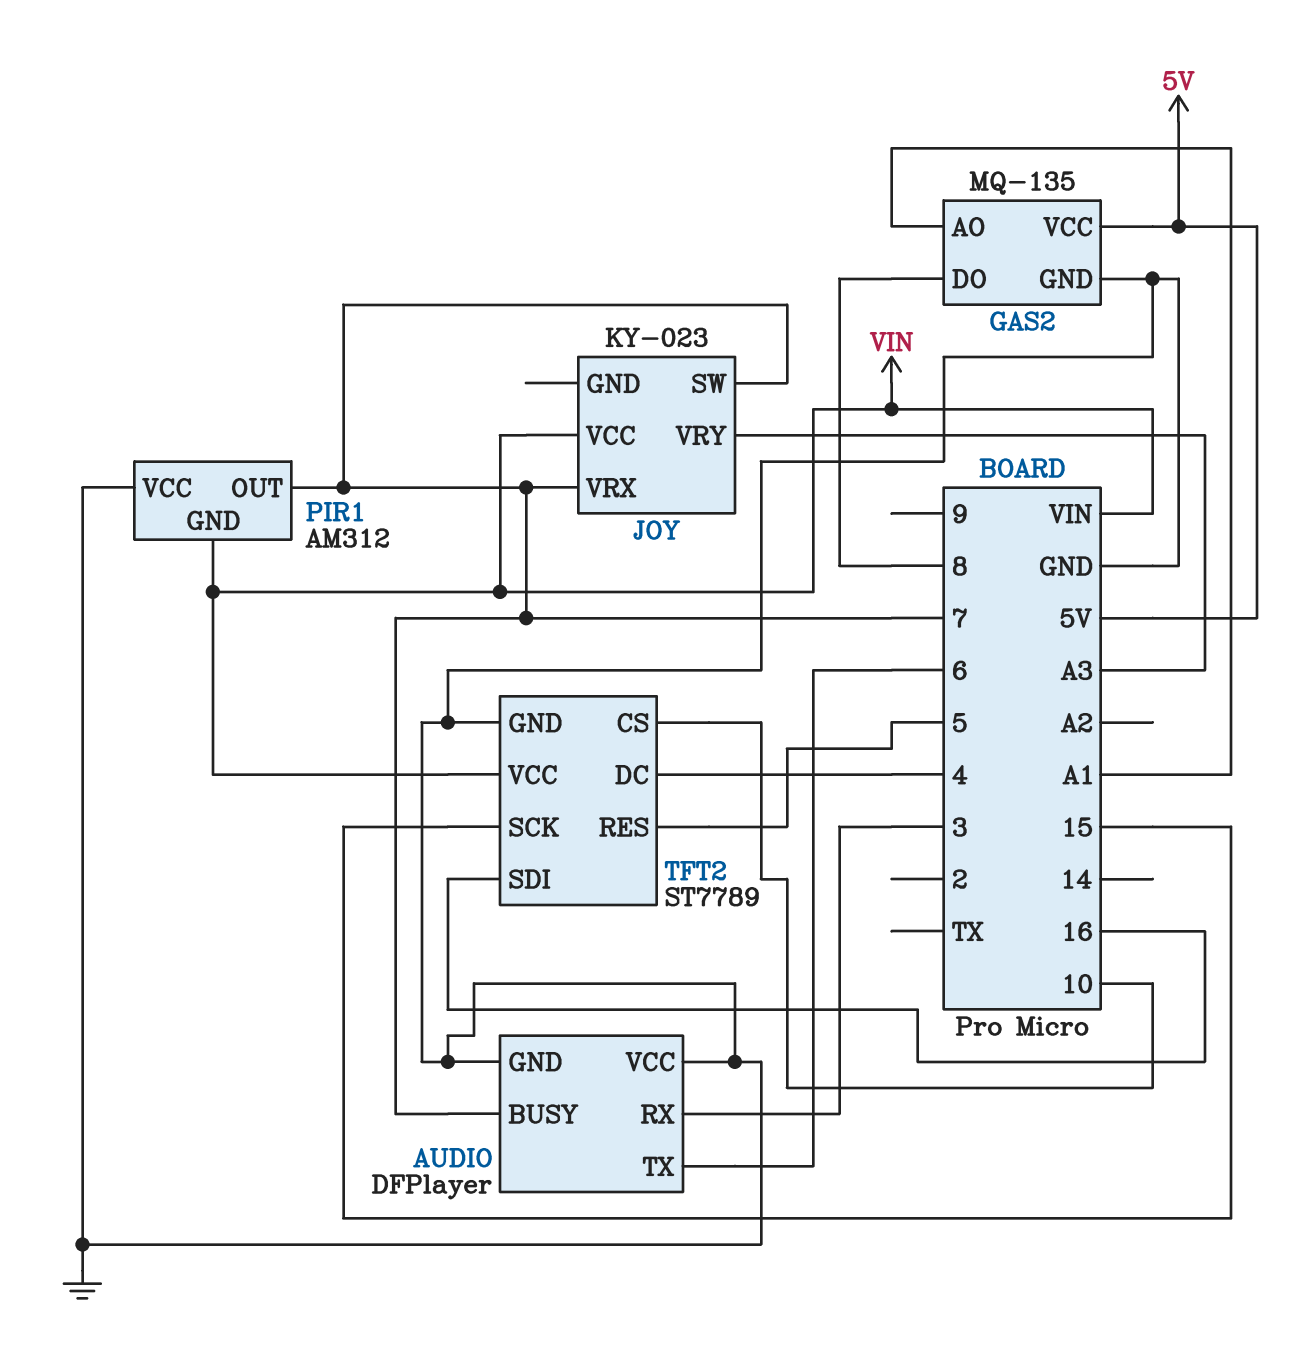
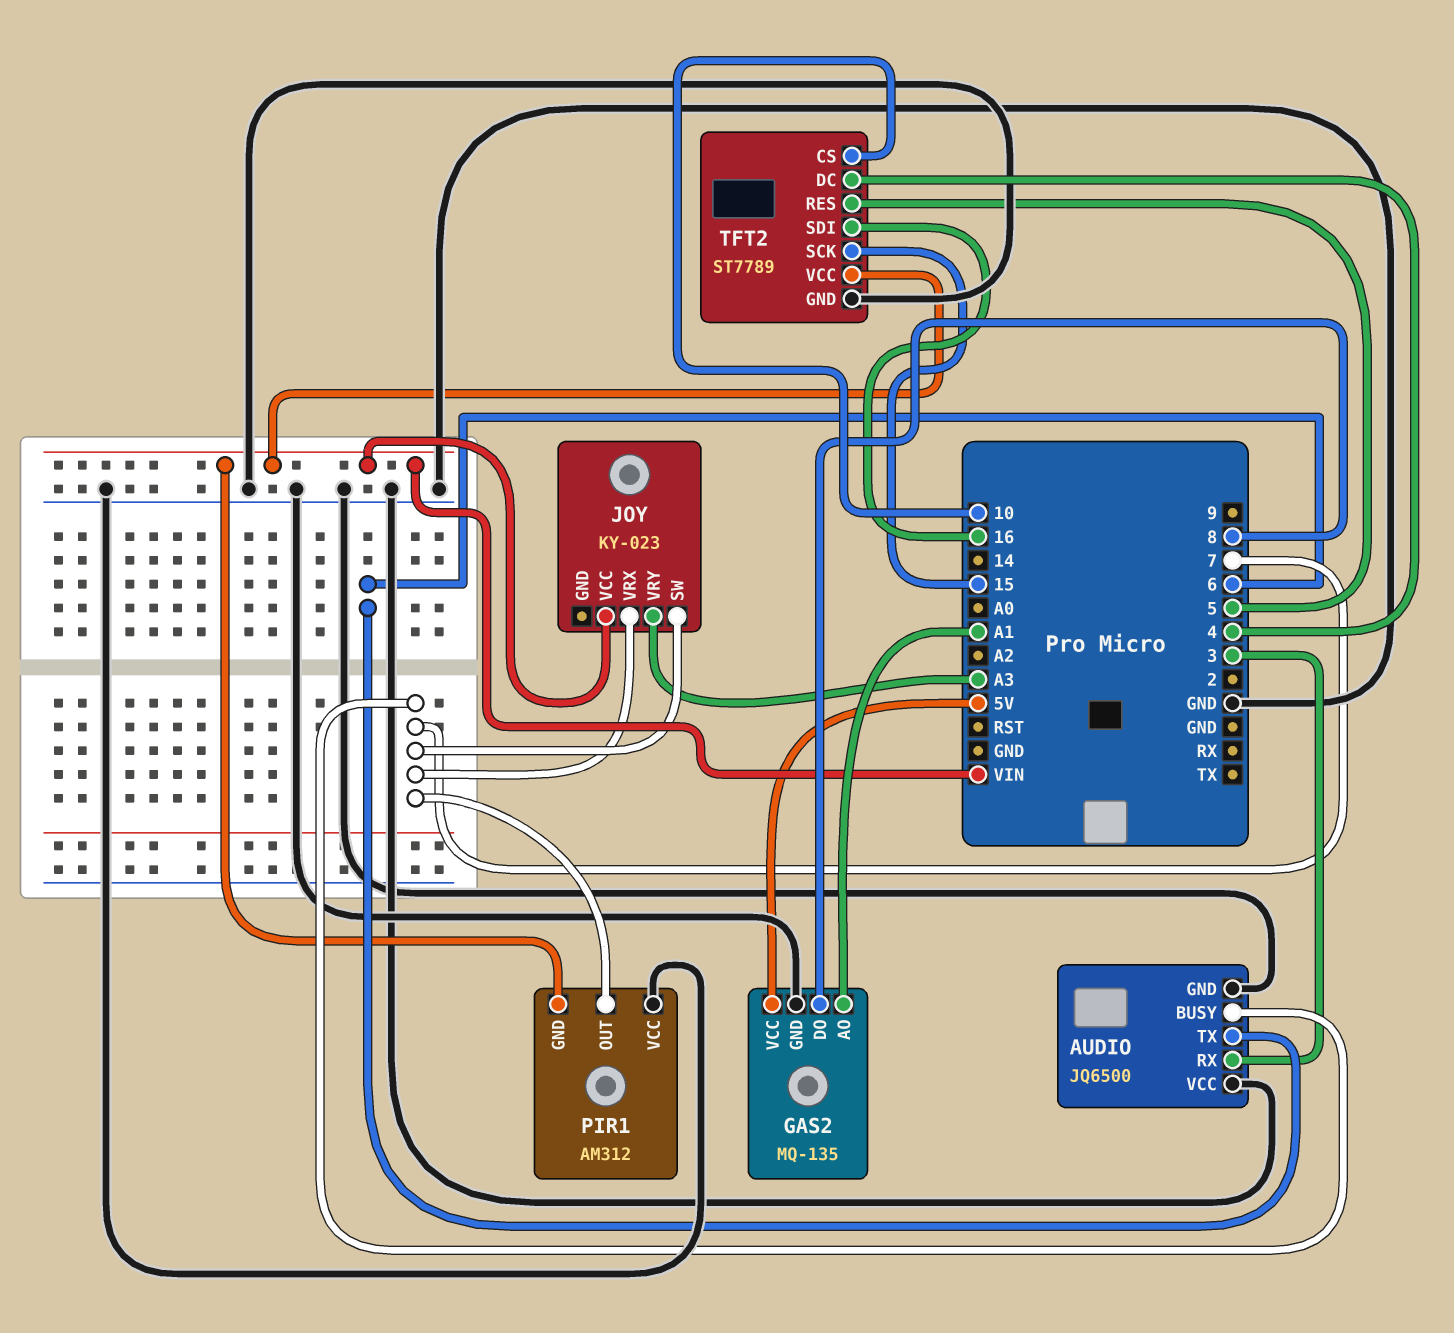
AUDIO: DFPlayer -> JQ6500

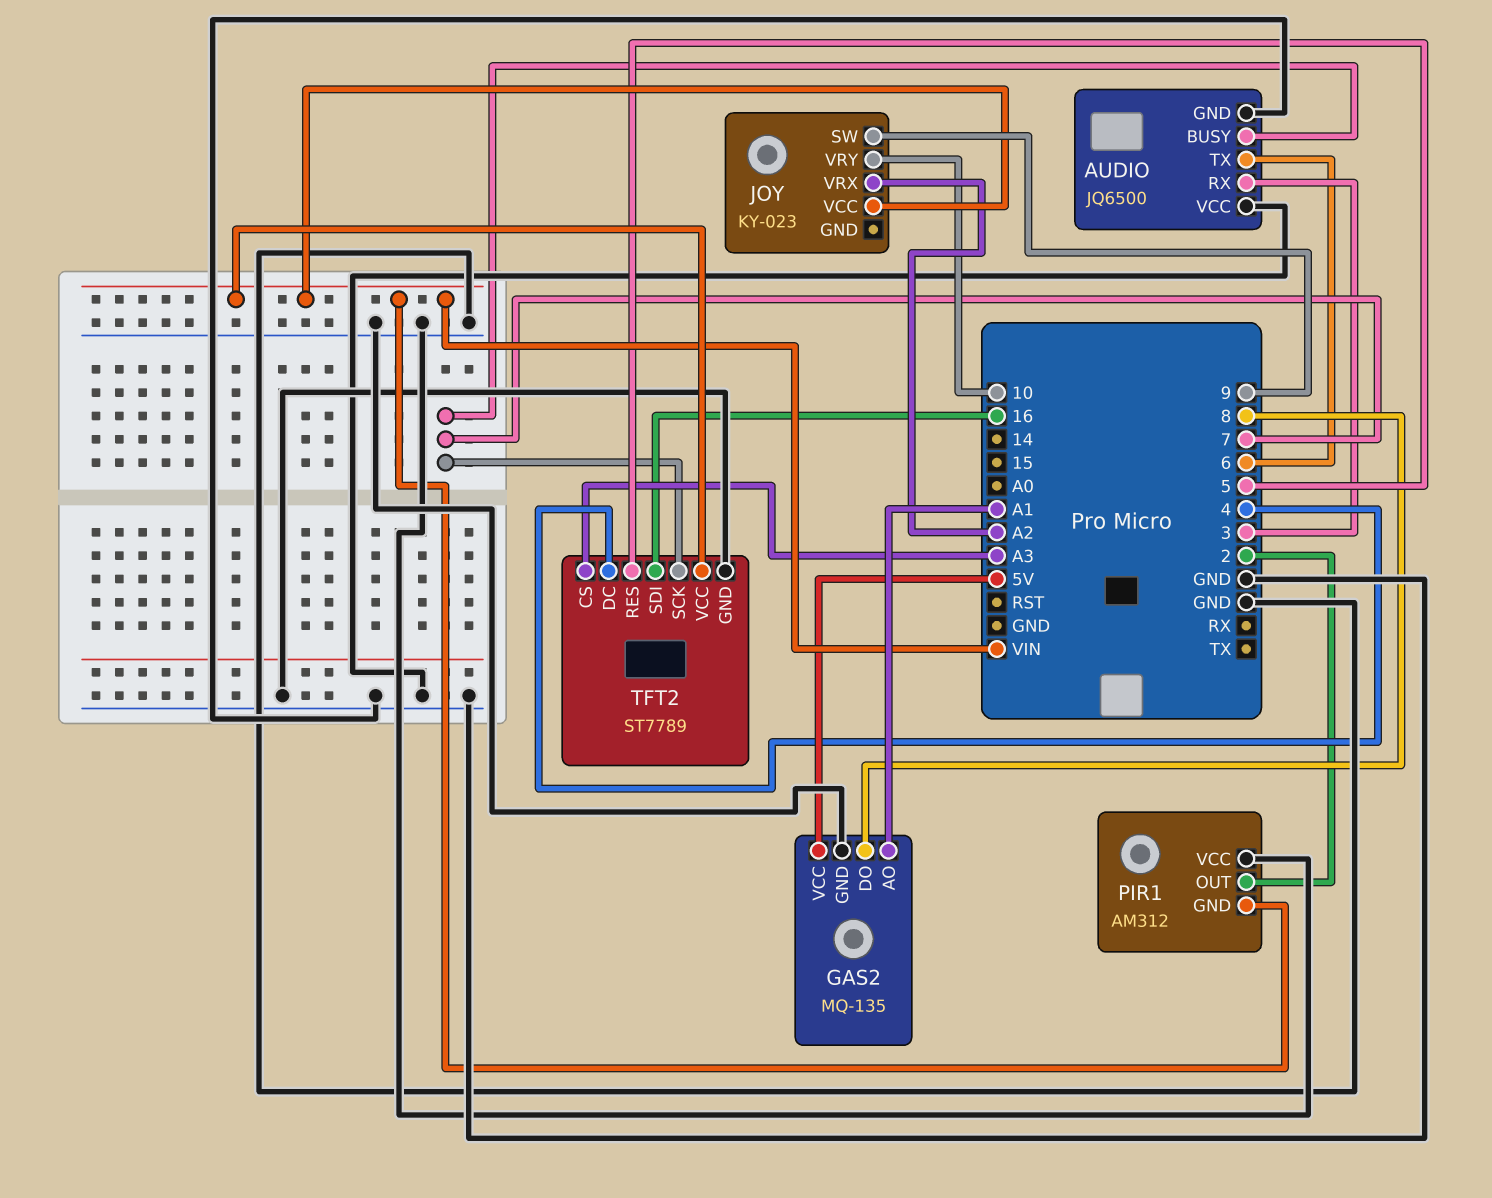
JOY pin SW: 7 -> 9
JOY pin VRX: 7 -> A2
JOY pin VRY: A3 -> 10
PIR1 pin OUT: 7 -> 2
TFT2 pin CS: 10 -> A3
TFT2 pin SCK: 15 -> 7

